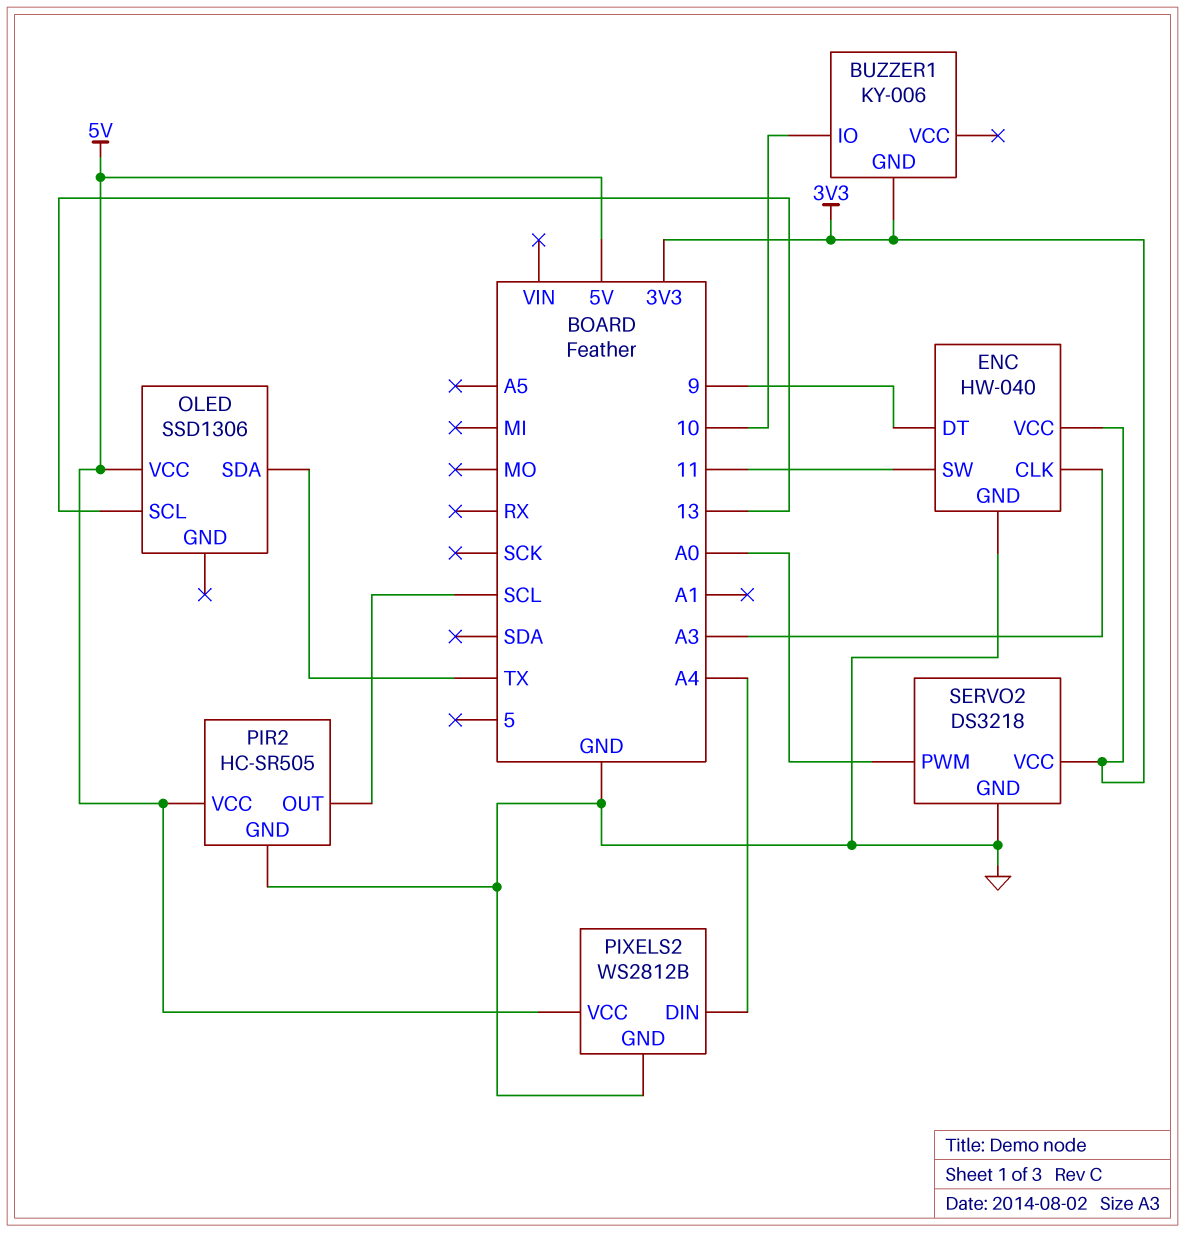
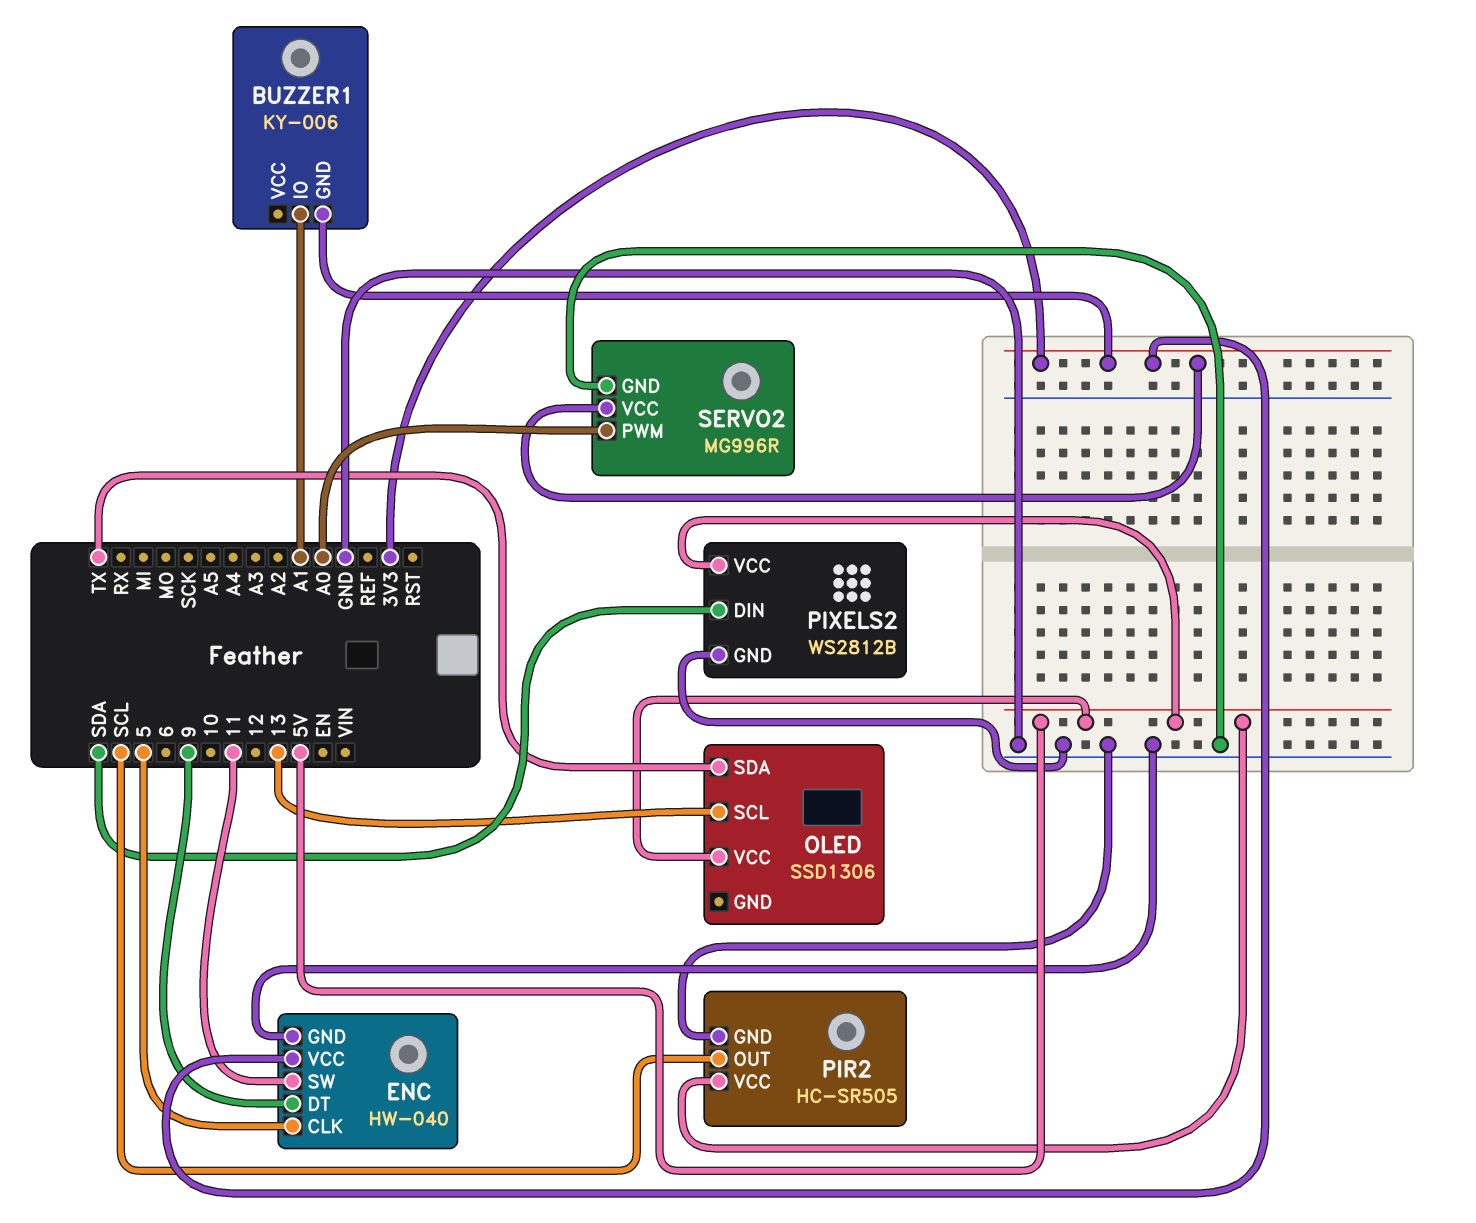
BUZZER1 pin IO: 10 -> A1
ENC pin CLK: A3 -> 5
PIXELS2 pin DIN: A4 -> SDA
SERVO2: DS3218 -> MG996R

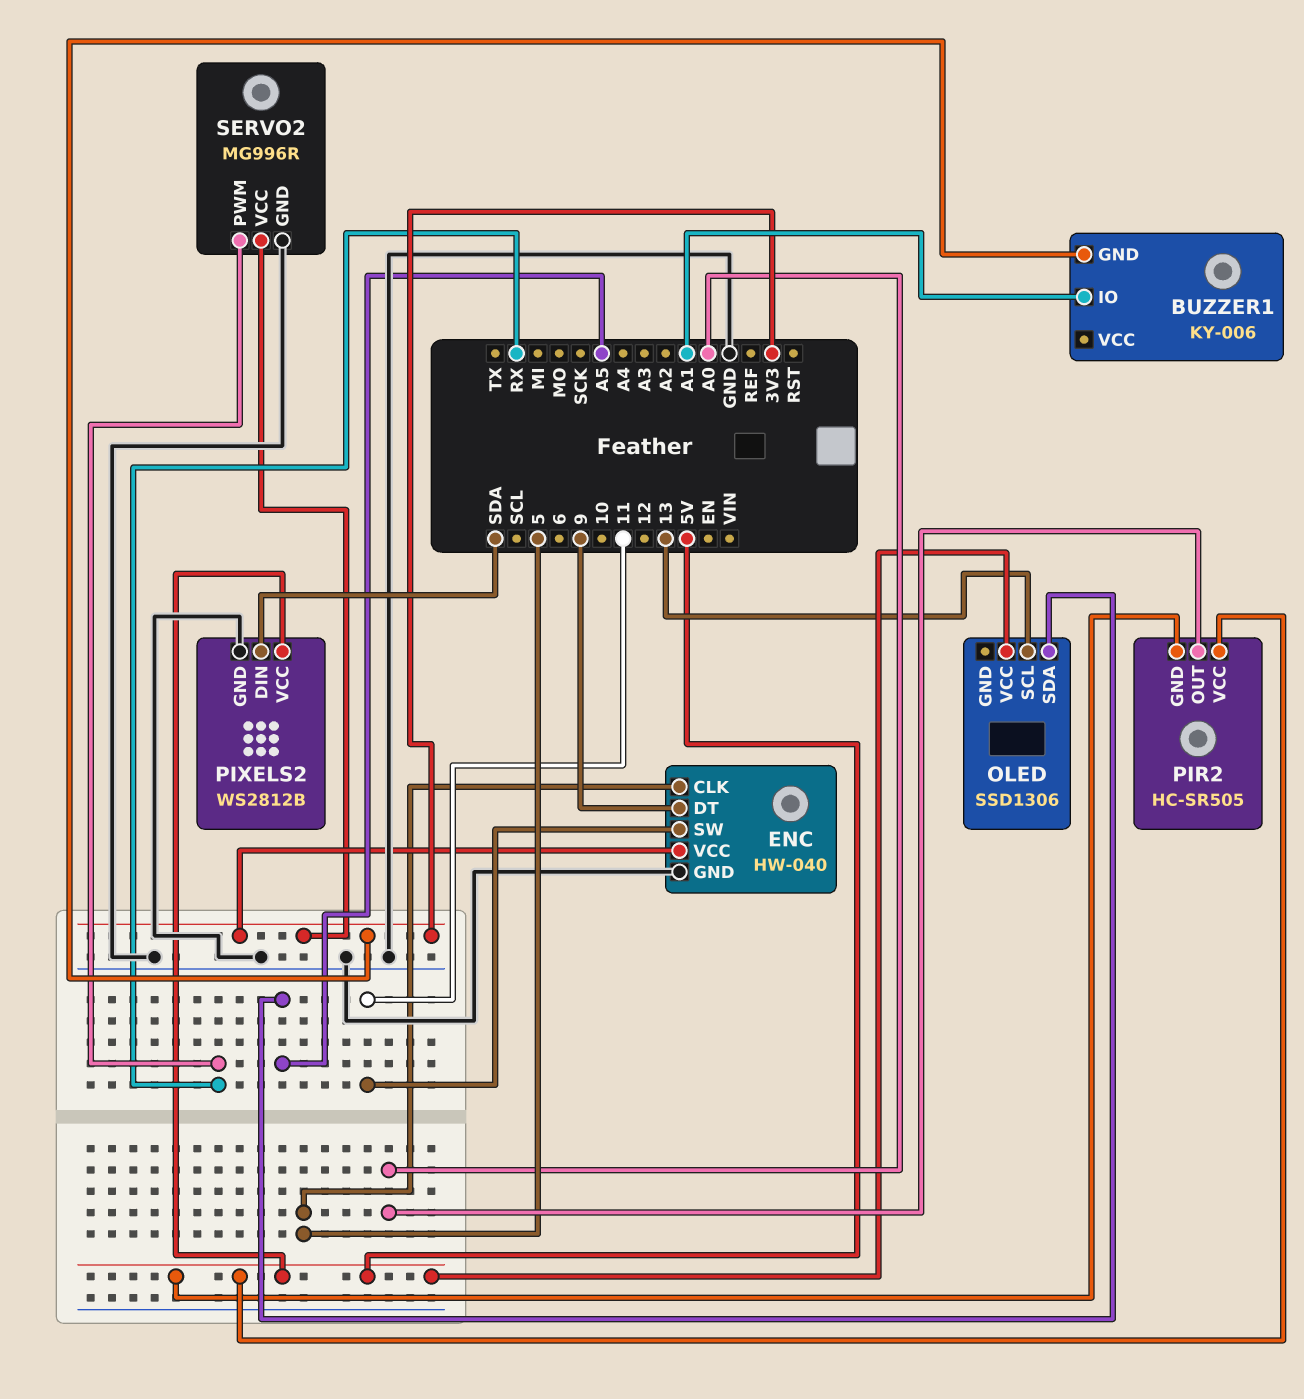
OLED pin SDA: TX -> A5
PIR2 pin GND: GND -> 5V
PIR2 pin OUT: SCL -> A0
SERVO2 pin PWM: A0 -> RX

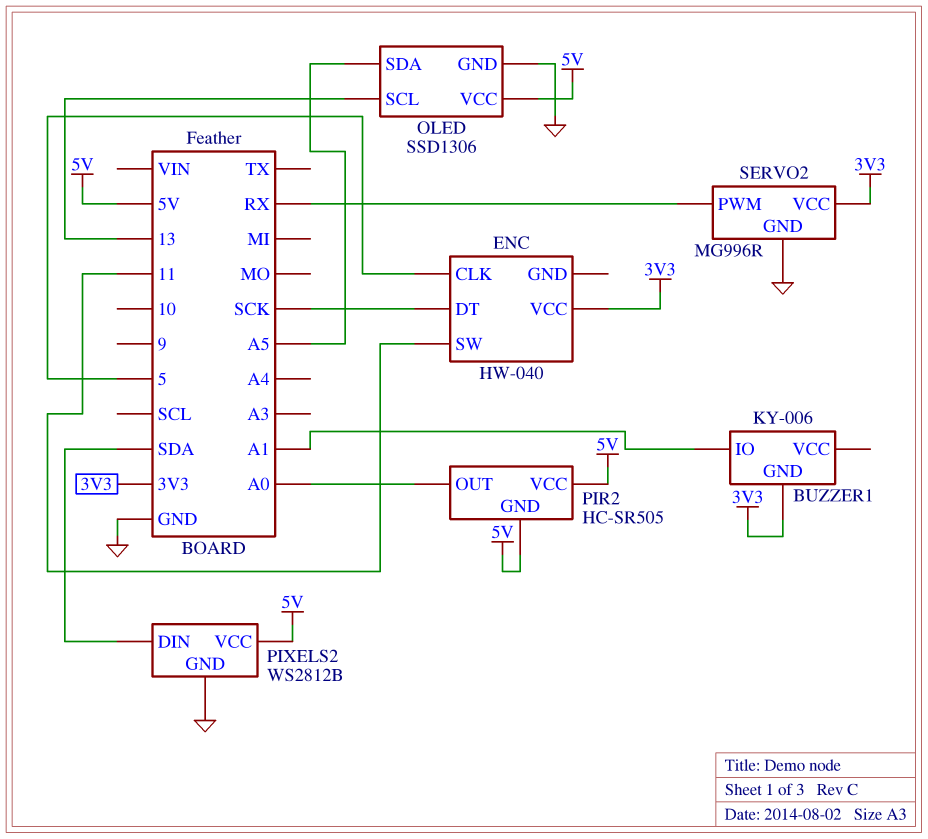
ENC pin DT: 9 -> SCK
ENC pin GND: GND -> none
OLED pin GND: none -> GND

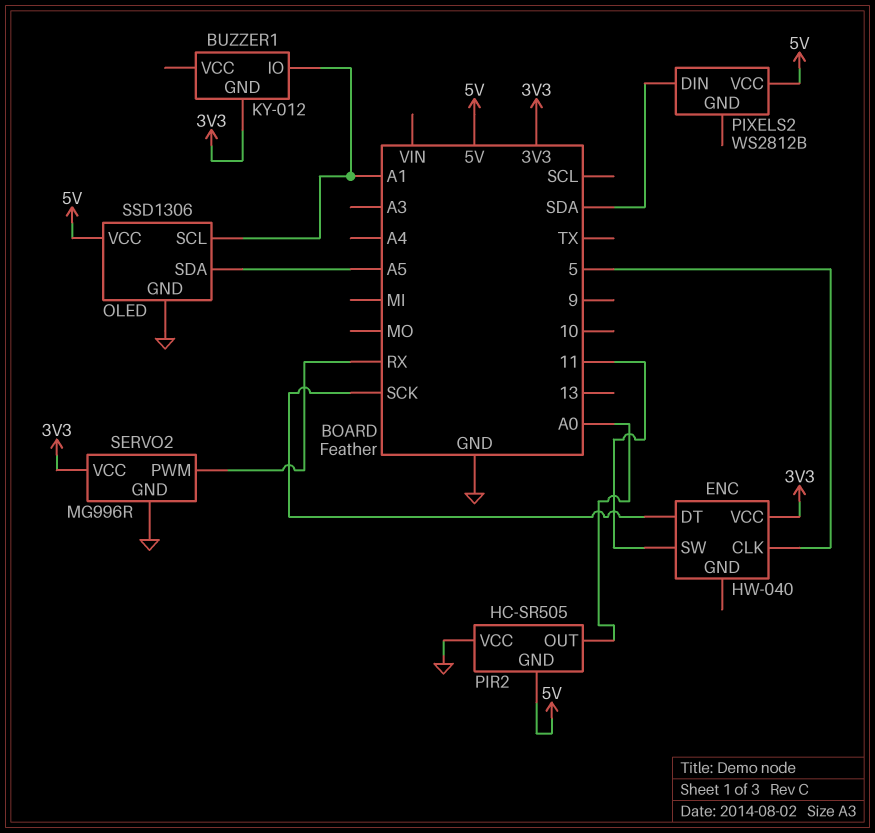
BUZZER1: KY-006 -> KY-012
OLED pin SCL: 13 -> A1
PIR2 pin VCC: 5V -> GND
PIXELS2 pin GND: GND -> none

